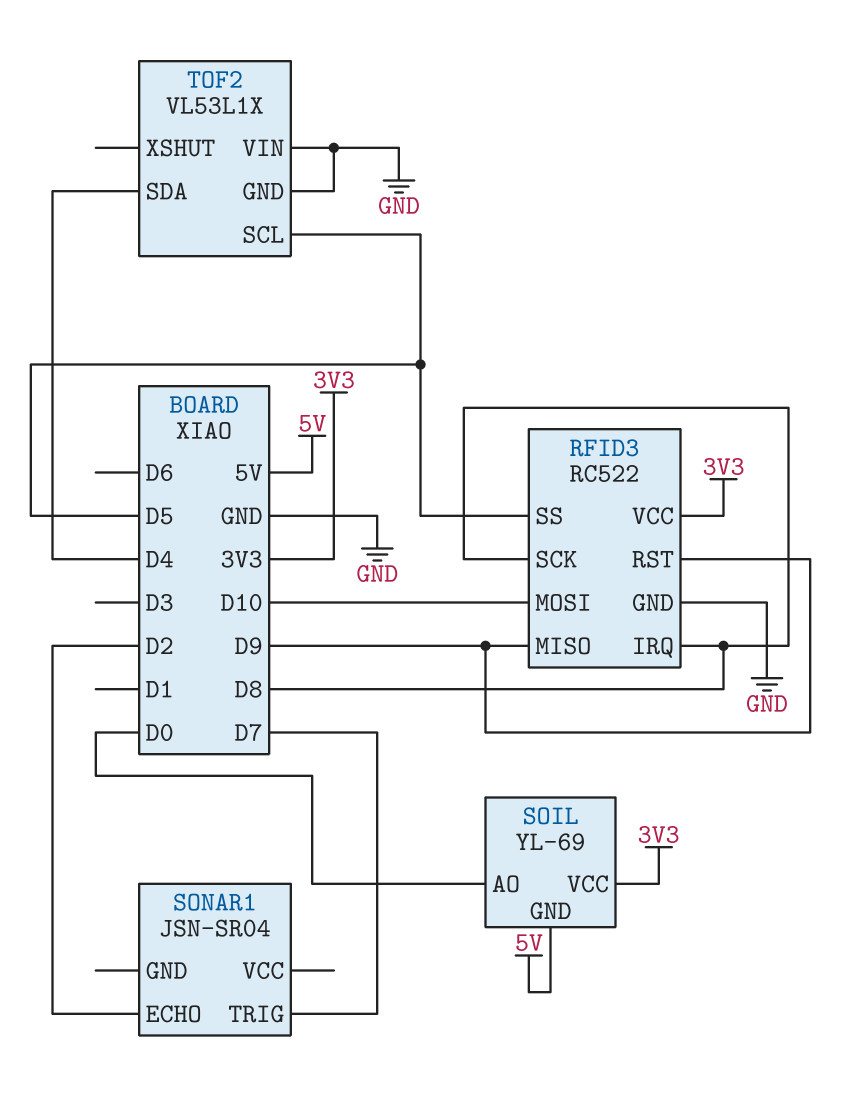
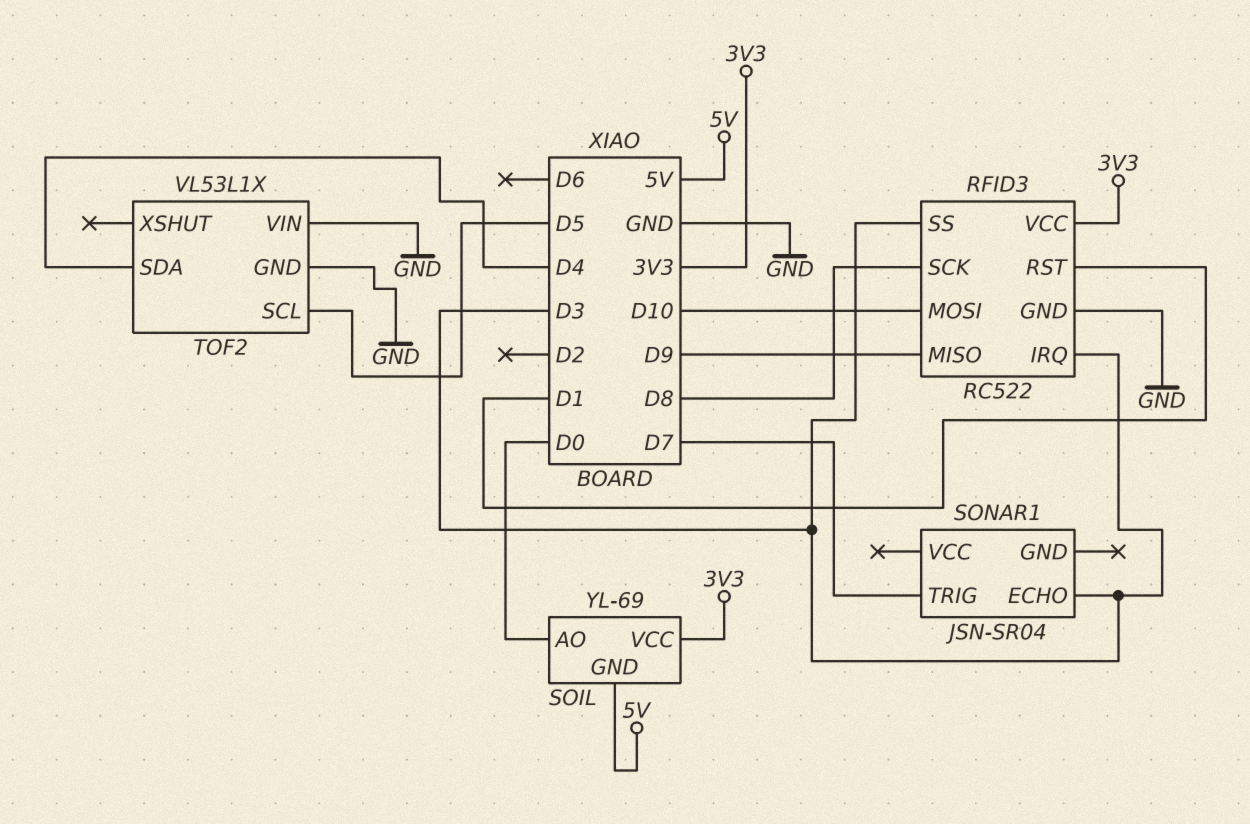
RFID3 pin IRQ: D8 -> D3
RFID3 pin RST: D9 -> D1
RFID3 pin SS: D5 -> D3
SONAR1 pin ECHO: D2 -> D3

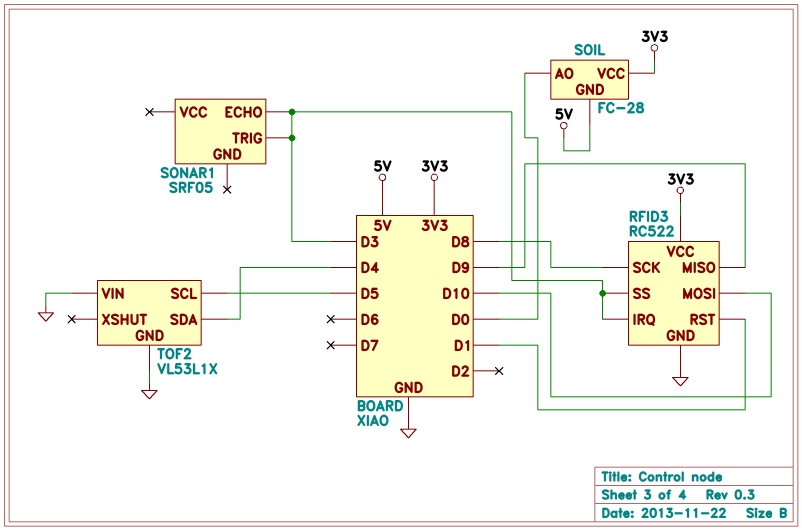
SOIL: YL-69 -> FC-28
SONAR1: JSN-SR04 -> SRF05
SONAR1 pin TRIG: D7 -> D3

